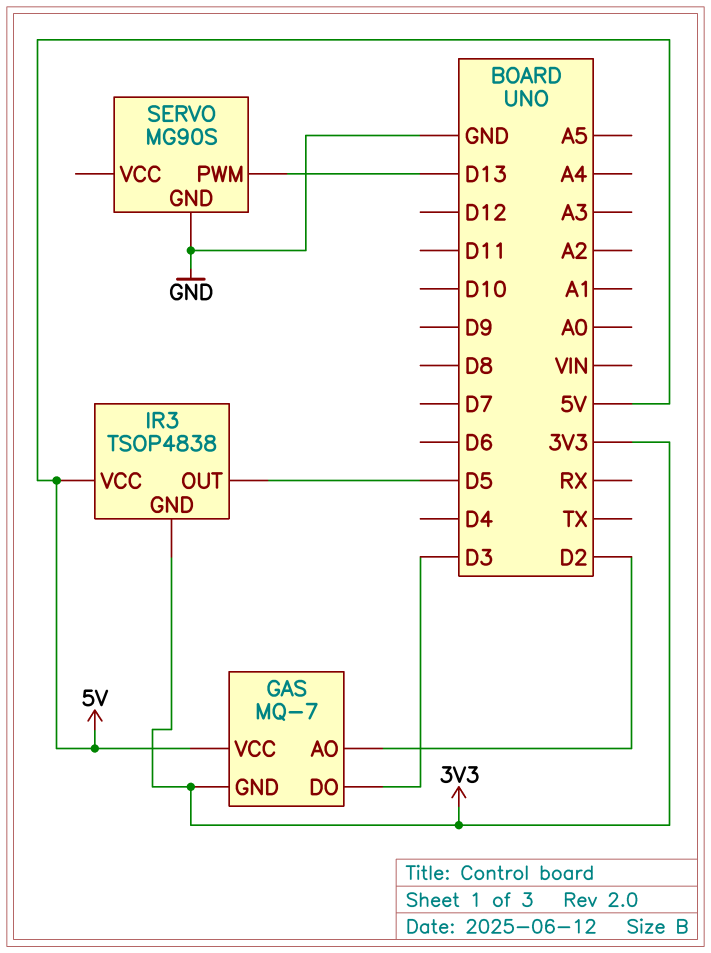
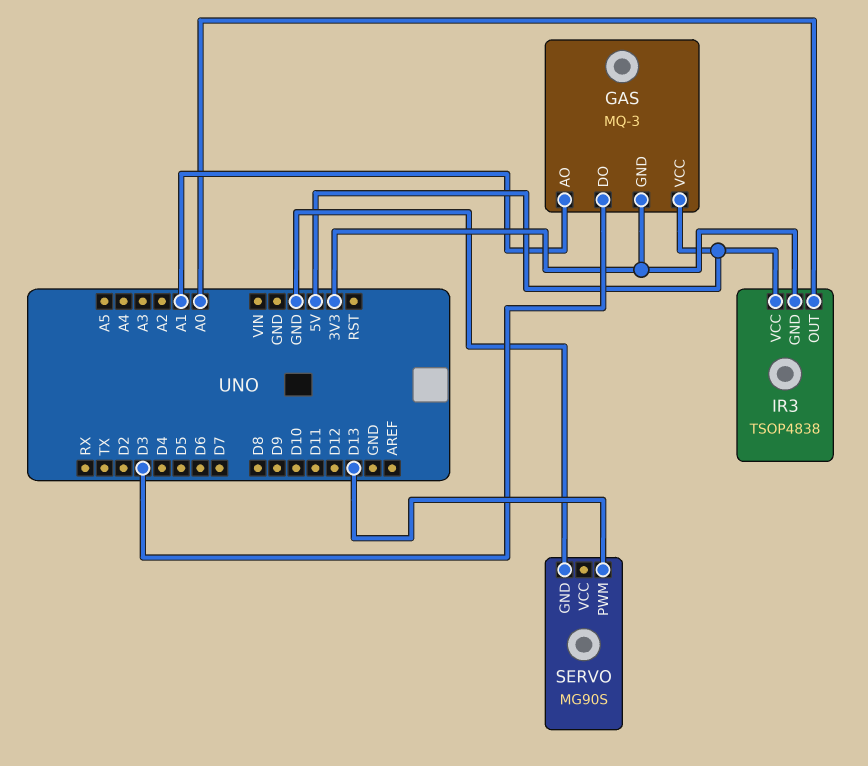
GAS: MQ-7 -> MQ-3
GAS pin AO: D2 -> A1
IR3 pin OUT: D5 -> A0

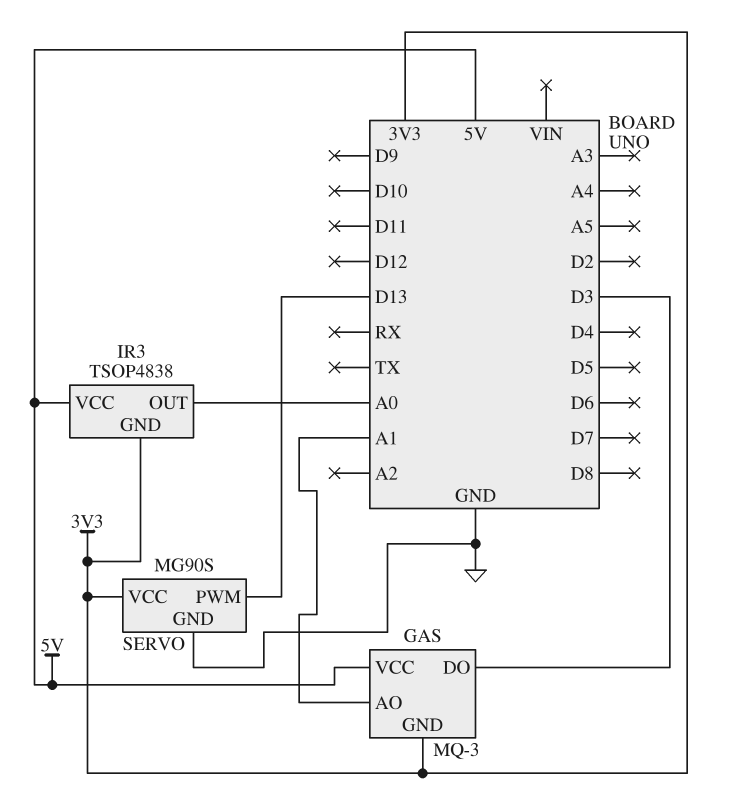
SERVO pin VCC: none -> 3V3

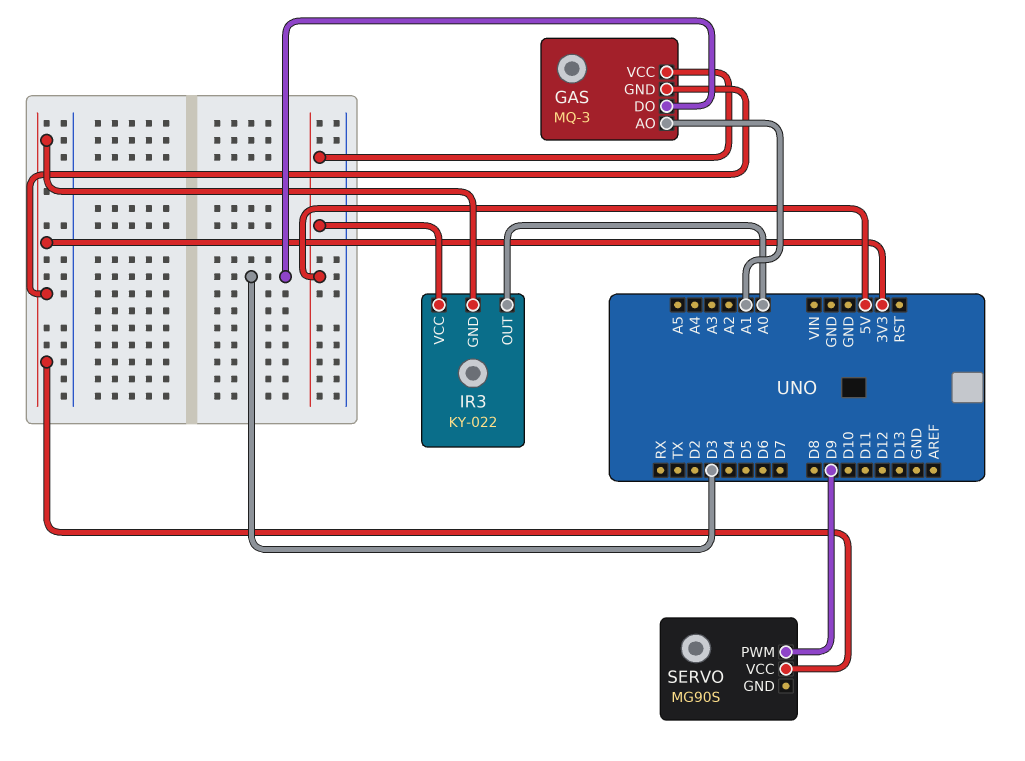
IR3: TSOP4838 -> KY-022
SERVO pin GND: GND -> none
SERVO pin PWM: D13 -> D9

